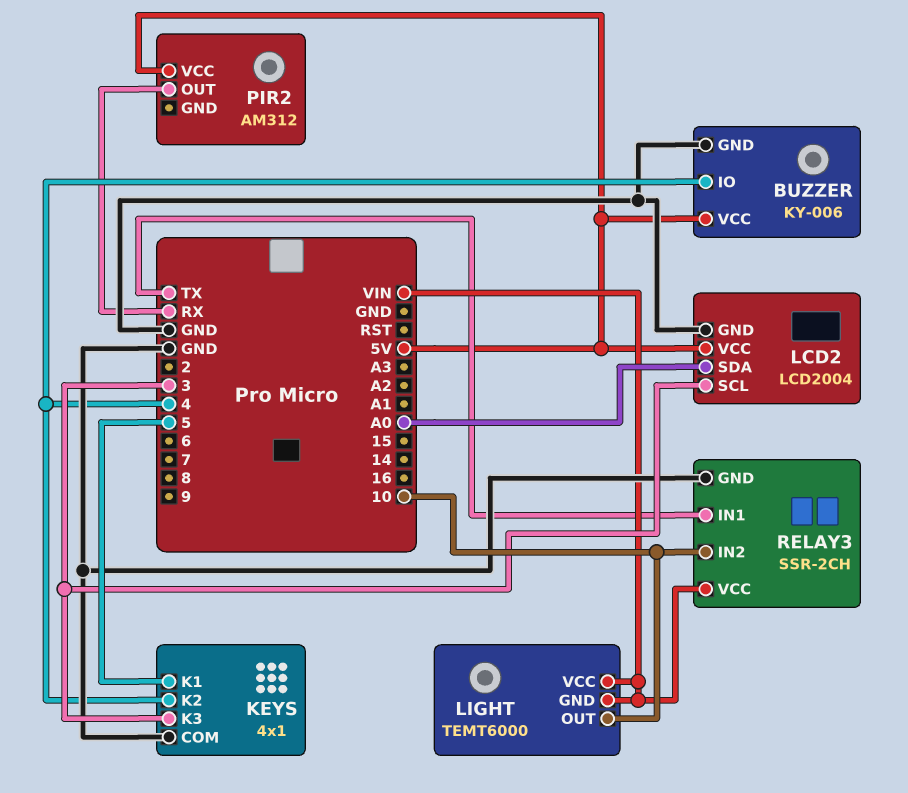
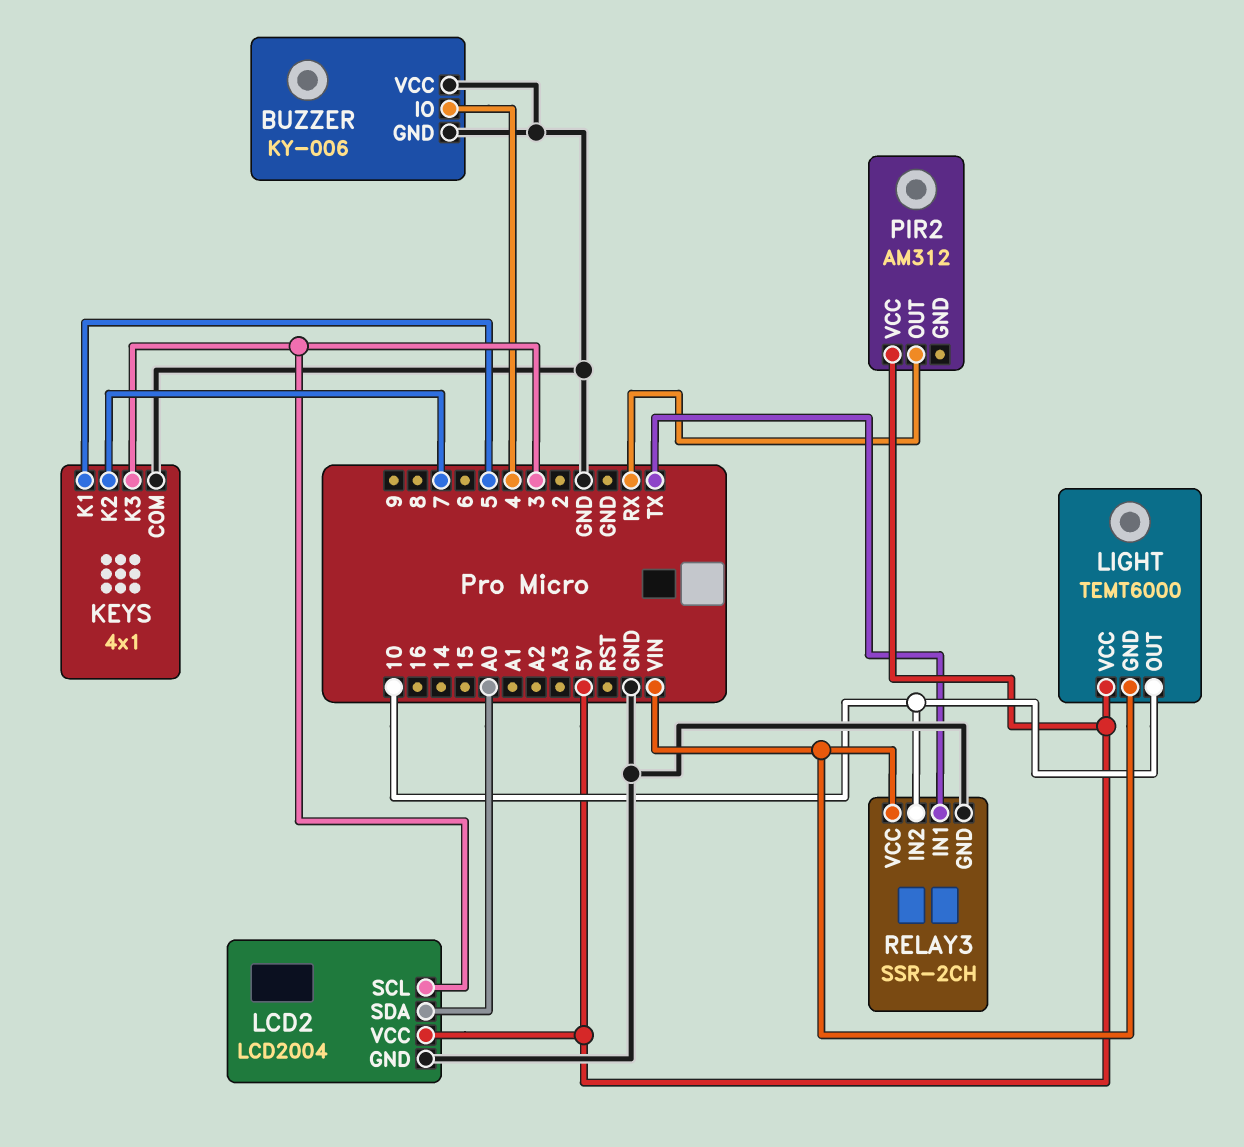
BUZZER pin VCC: 5V -> GND
KEYS pin K2: 4 -> 7
LIGHT pin VCC: VIN -> 5V

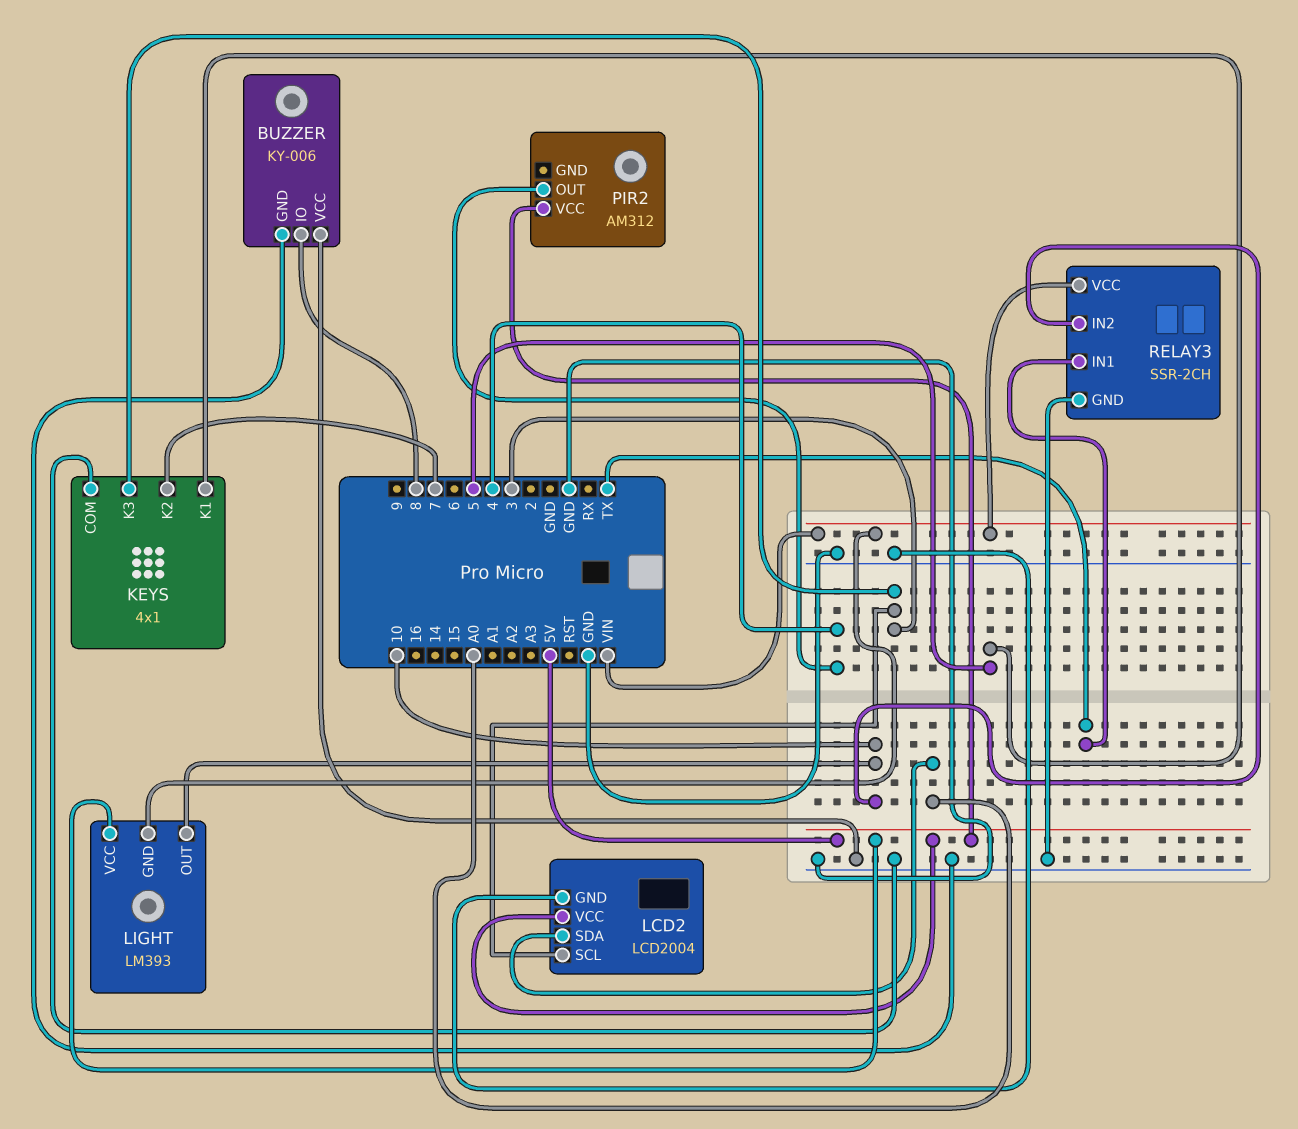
BUZZER pin IO: 4 -> 8
LIGHT: TEMT6000 -> LM393
PIR2 pin OUT: RX -> 4

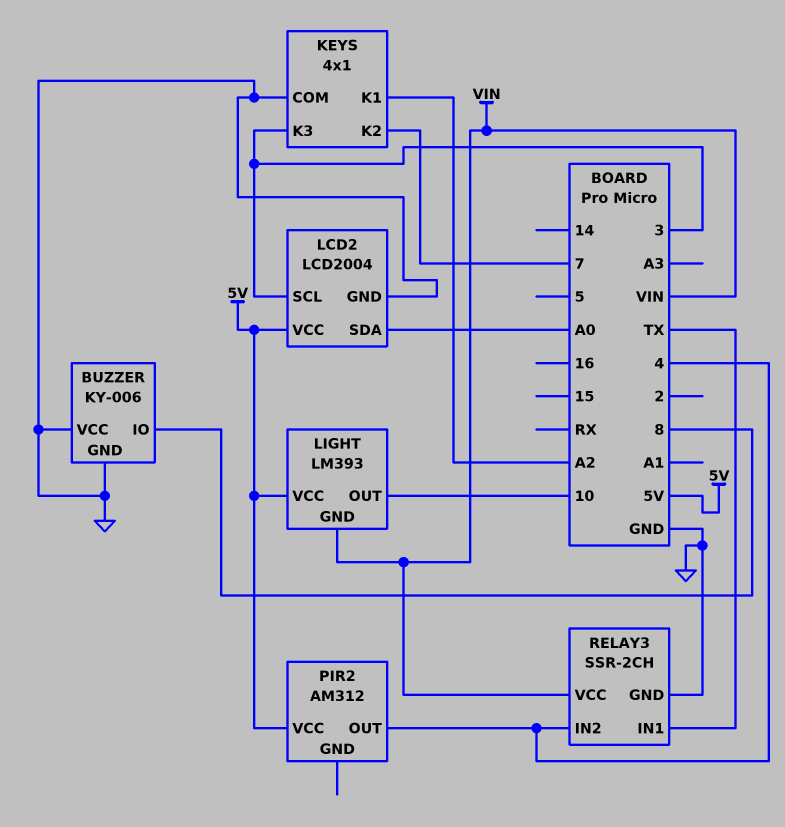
KEYS pin K1: 5 -> A2
RELAY3 pin IN2: 10 -> 4

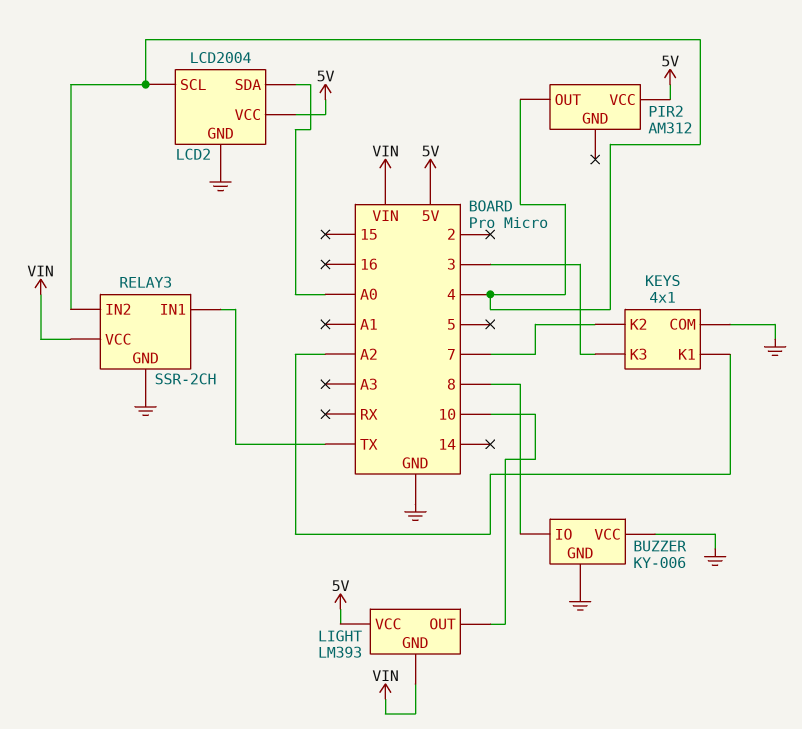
LCD2 pin SCL: 3 -> 4

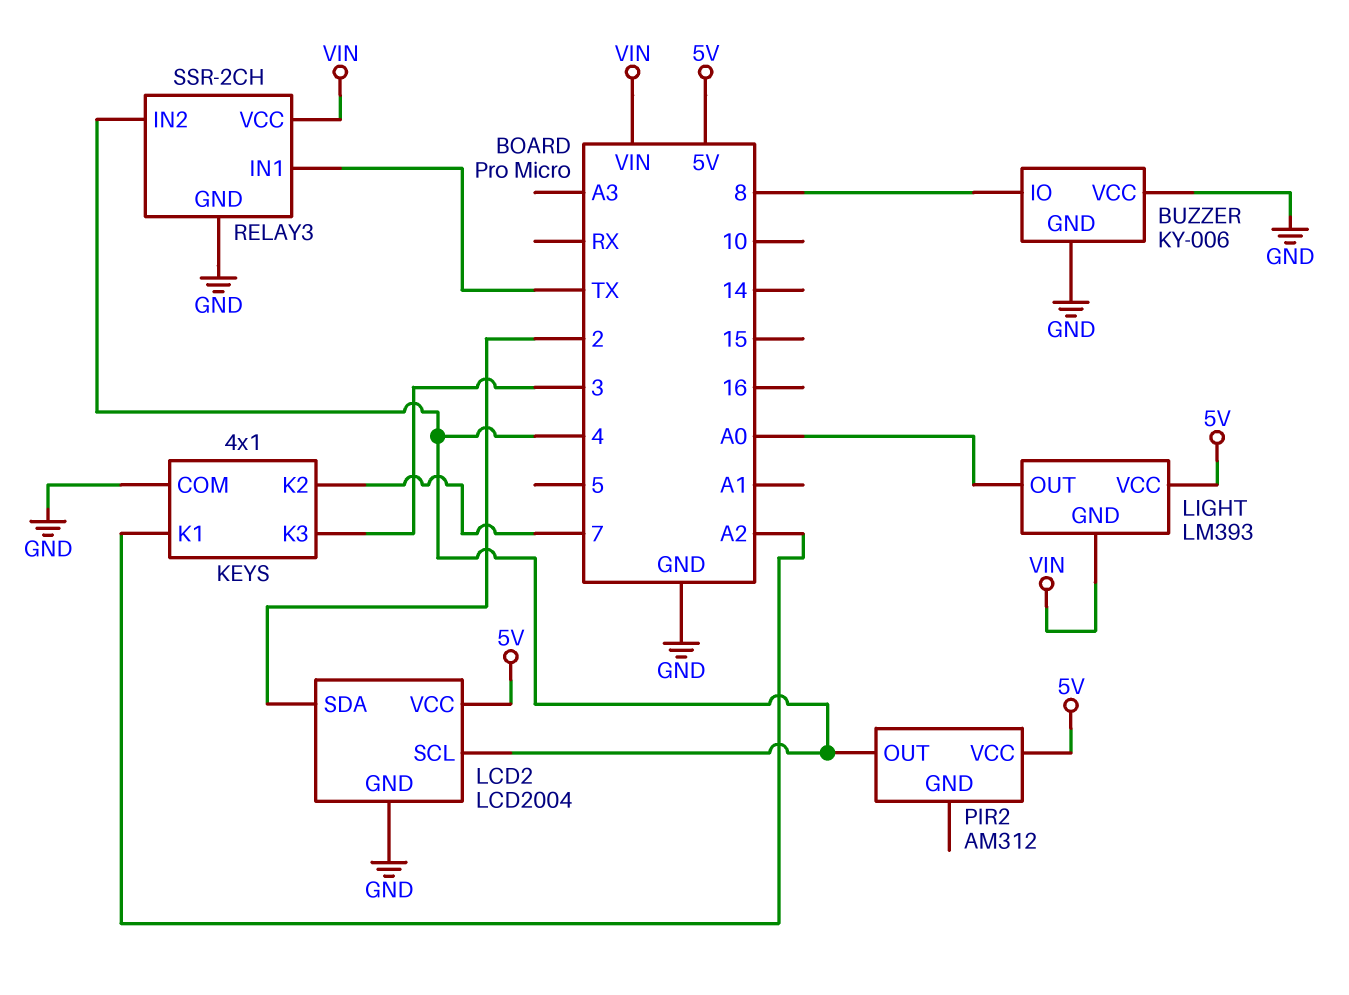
LCD2 pin SDA: A0 -> 2
LIGHT pin OUT: 10 -> A0

